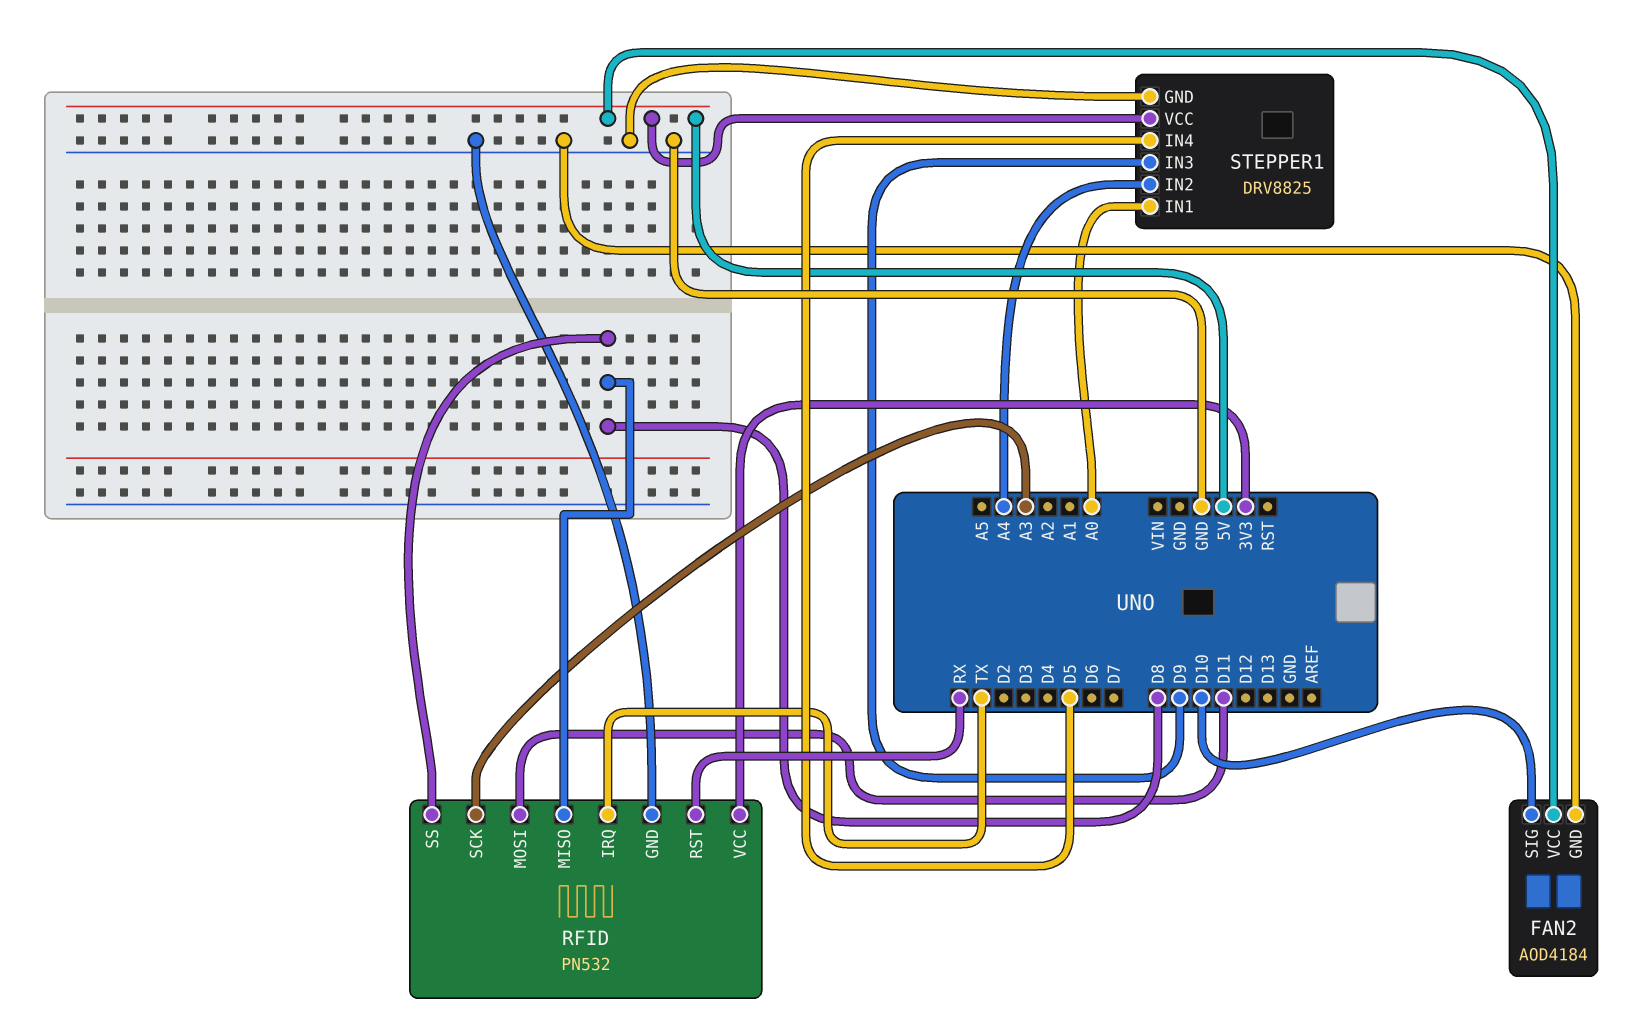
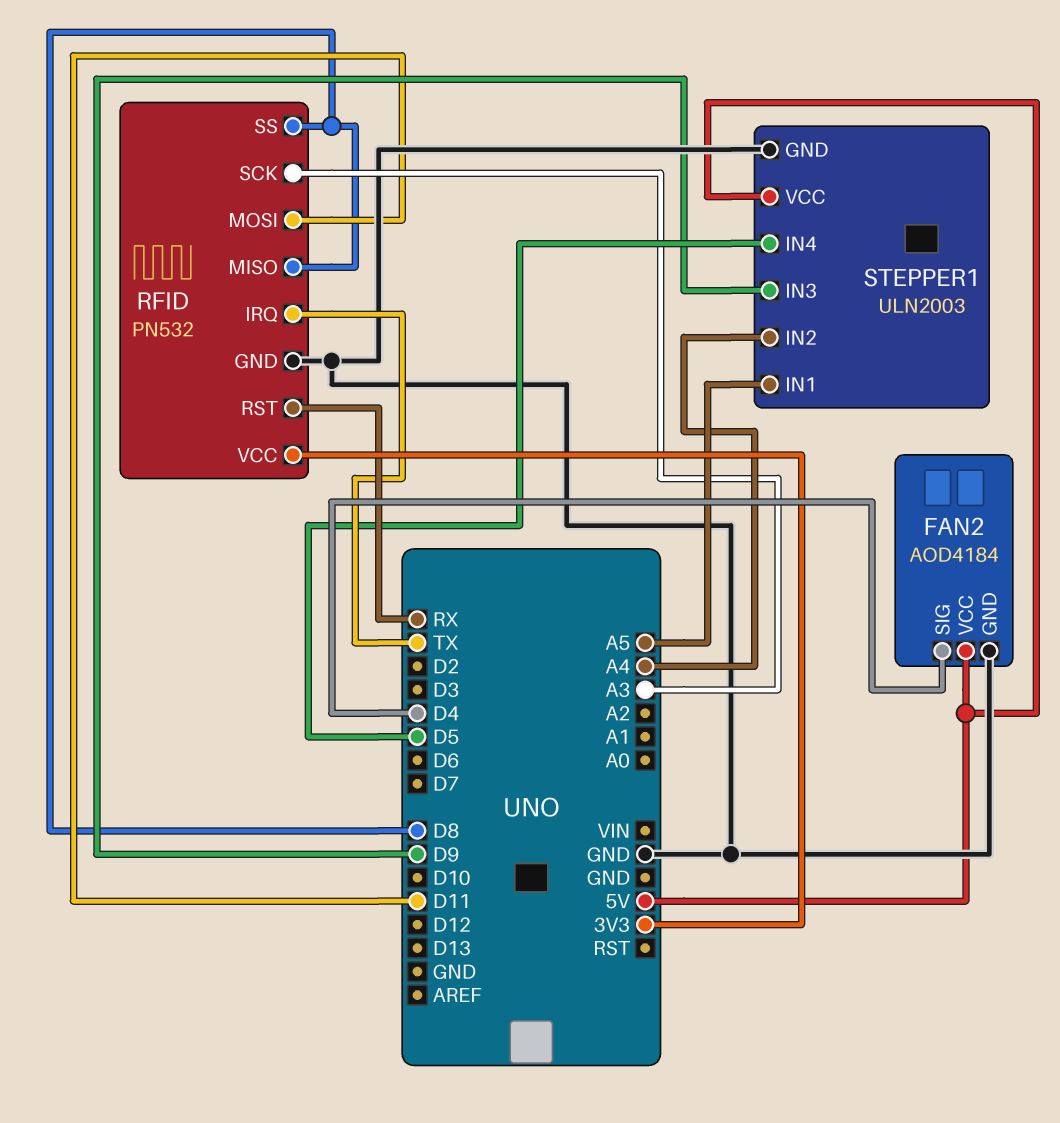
FAN2 pin SIG: D10 -> D4
STEPPER1: DRV8825 -> ULN2003
STEPPER1 pin IN1: A0 -> A5

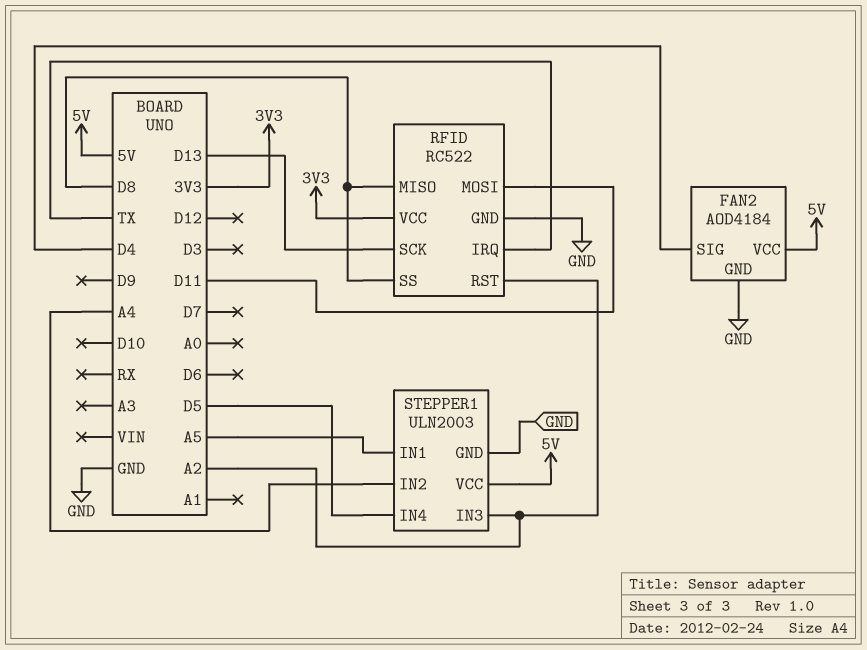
RFID: PN532 -> RC522
RFID pin RST: RX -> A2
RFID pin SCK: A3 -> D13
STEPPER1 pin IN3: D9 -> A2

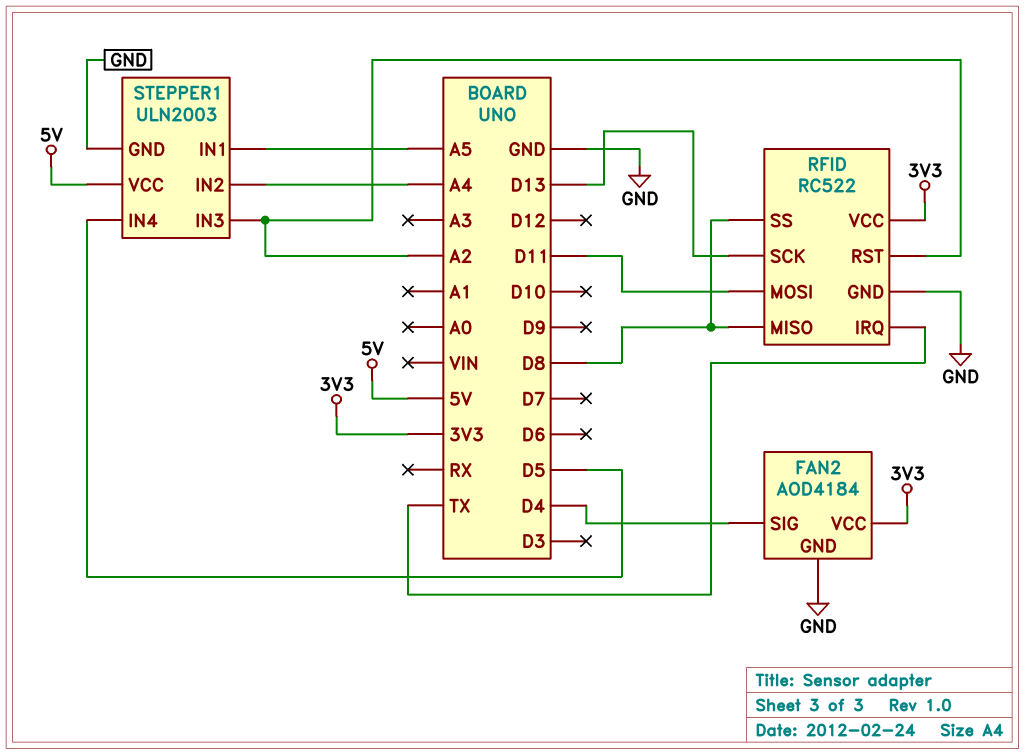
FAN2 pin VCC: 5V -> 3V3

